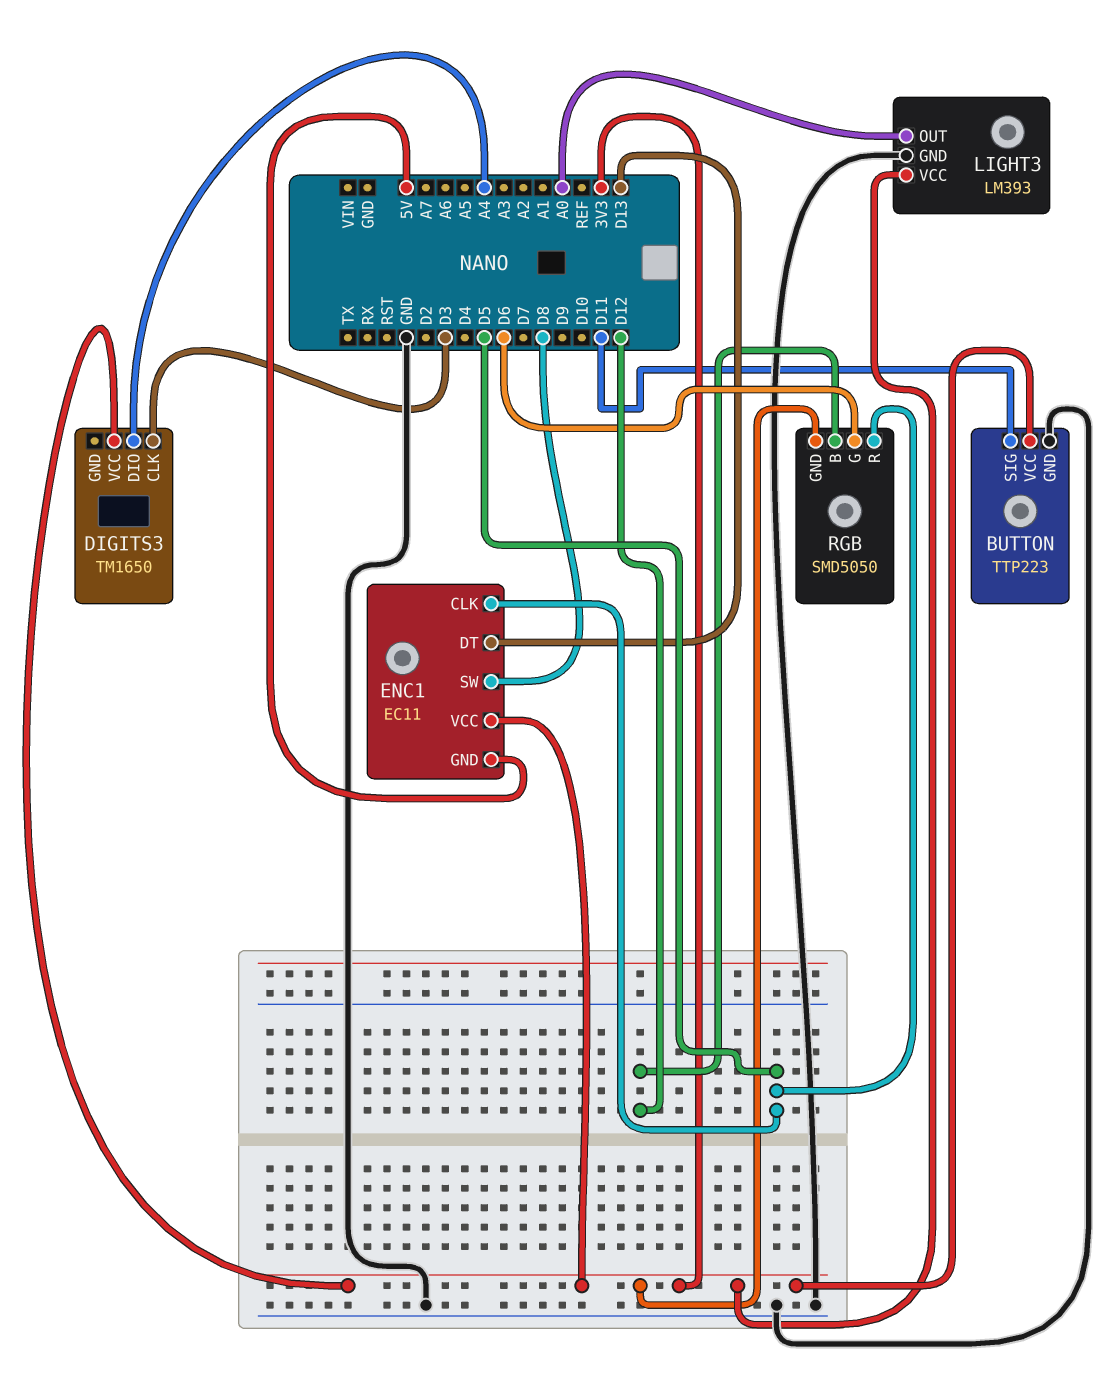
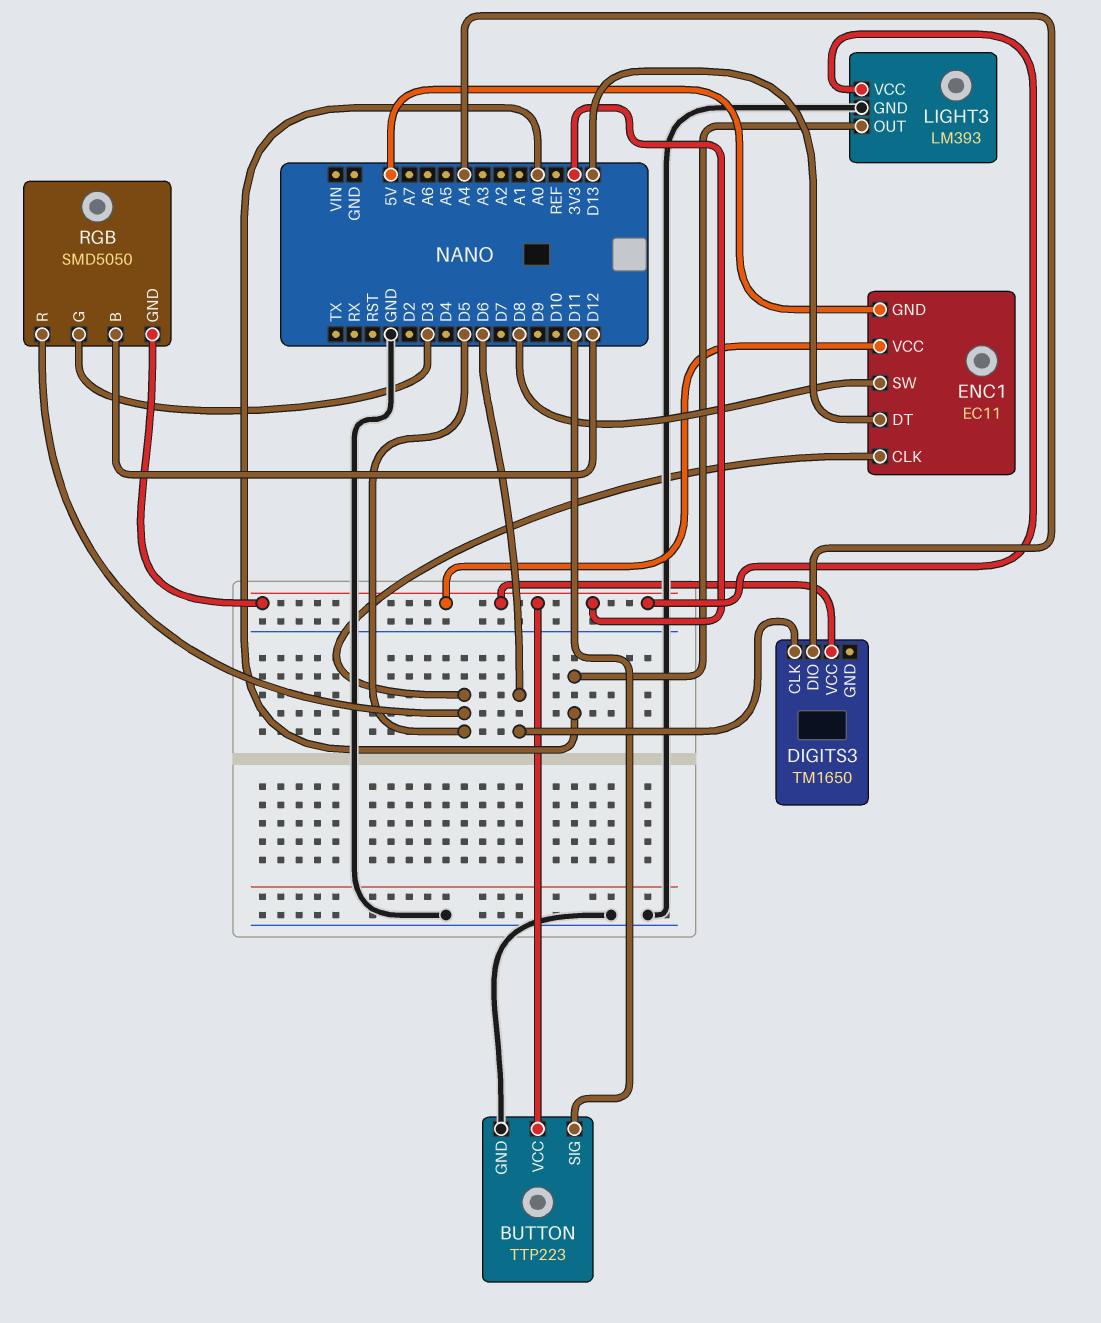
DIGITS3 pin CLK: D3 -> D6
RGB pin G: D6 -> D3

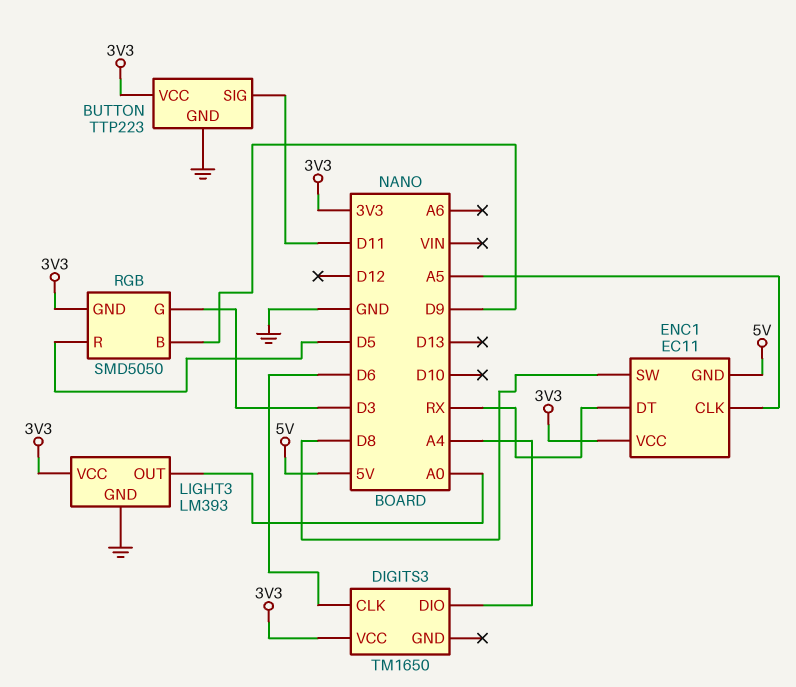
ENC1 pin CLK: D5 -> A5
ENC1 pin DT: D13 -> RX
RGB pin B: D12 -> D9

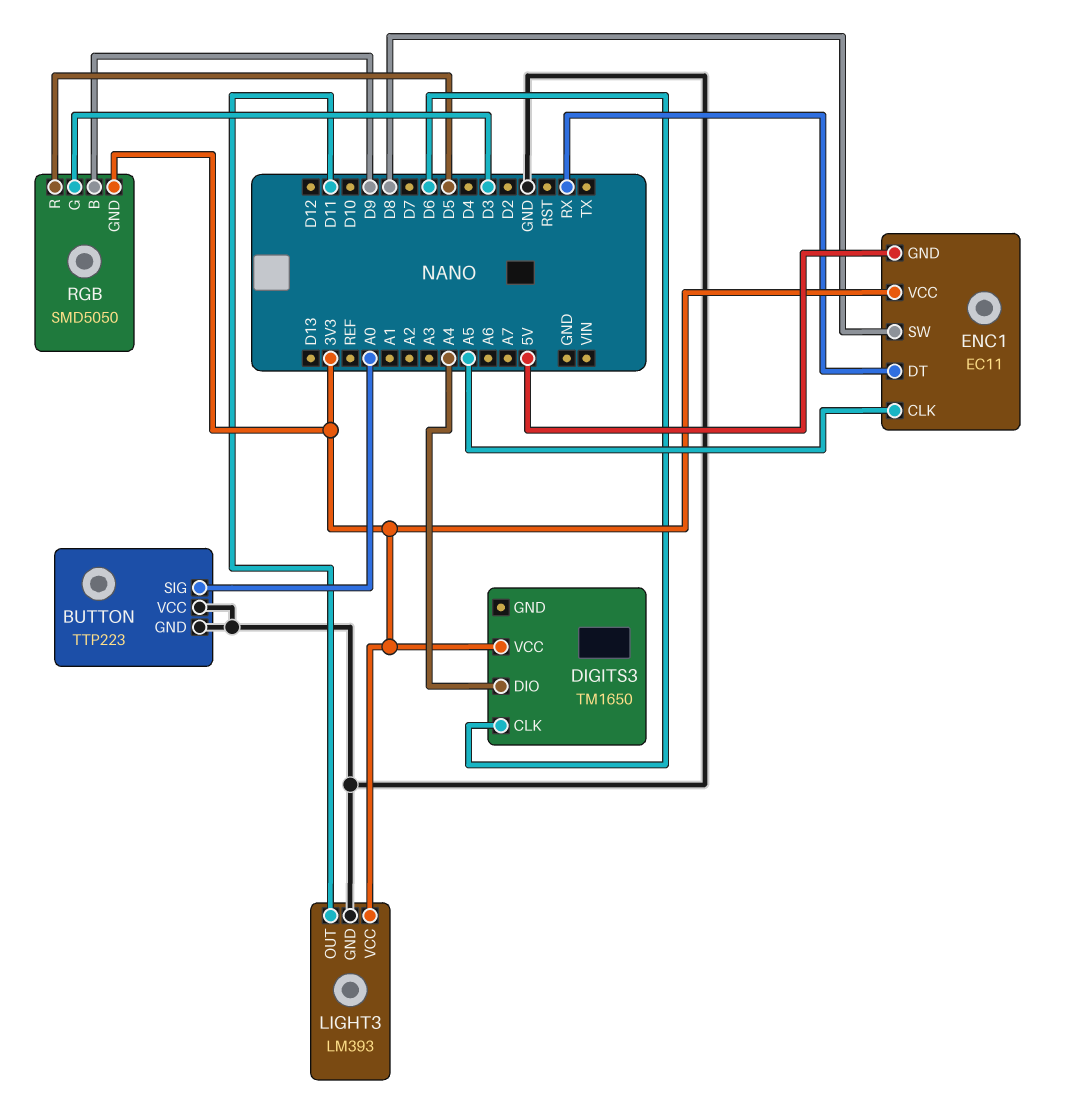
BUTTON pin SIG: D11 -> A0
BUTTON pin VCC: 3V3 -> GND
LIGHT3 pin OUT: A0 -> D11

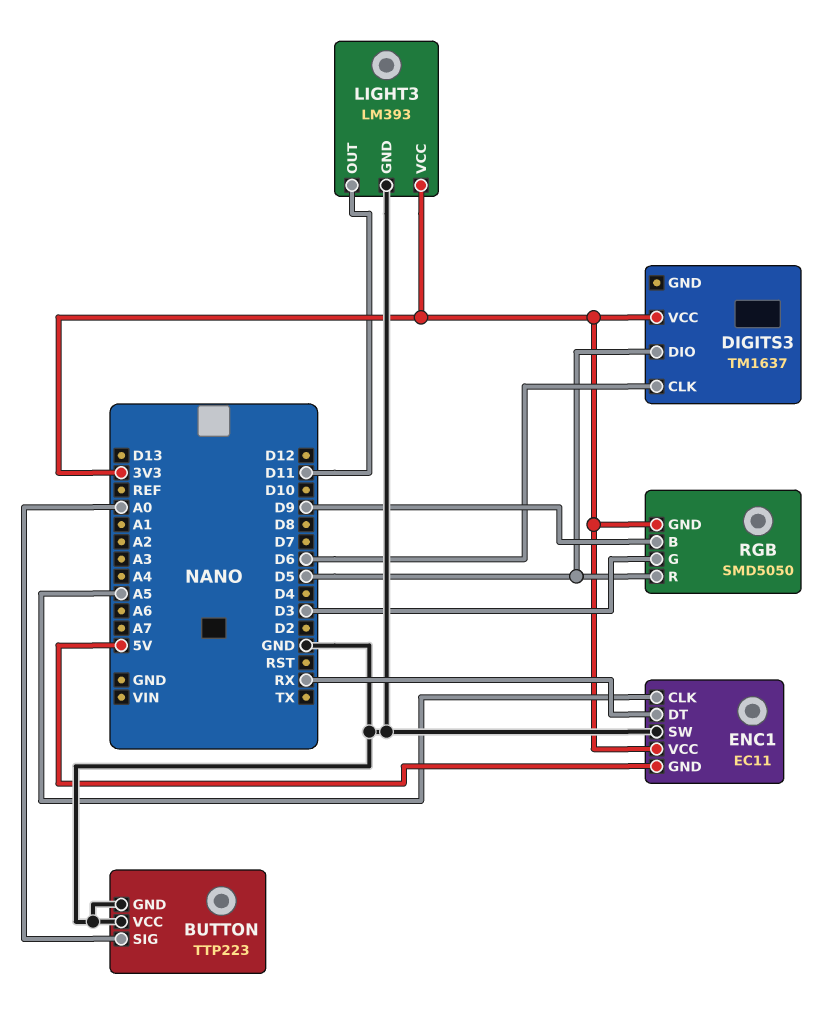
DIGITS3: TM1650 -> TM1637
DIGITS3 pin DIO: A4 -> D5
ENC1 pin SW: D8 -> GND

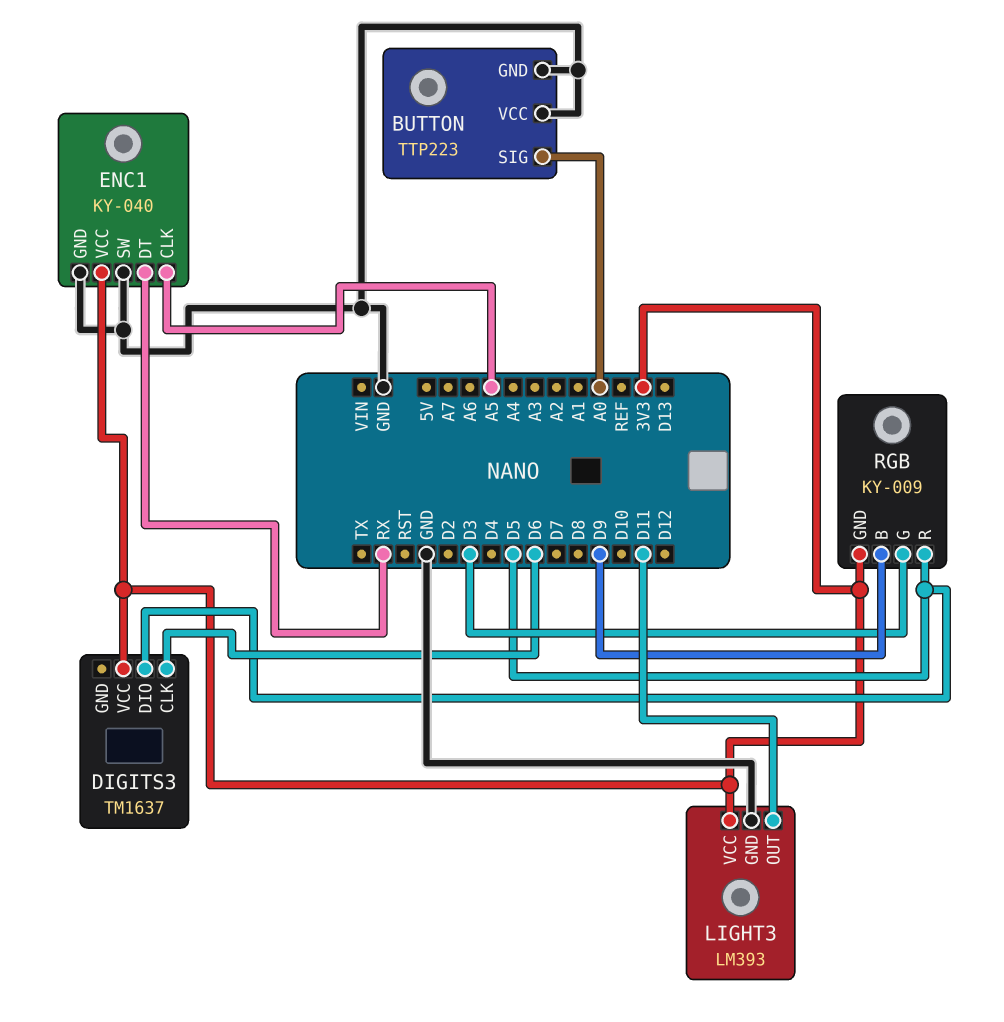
ENC1: EC11 -> KY-040
ENC1 pin GND: 5V -> GND
RGB: SMD5050 -> KY-009

